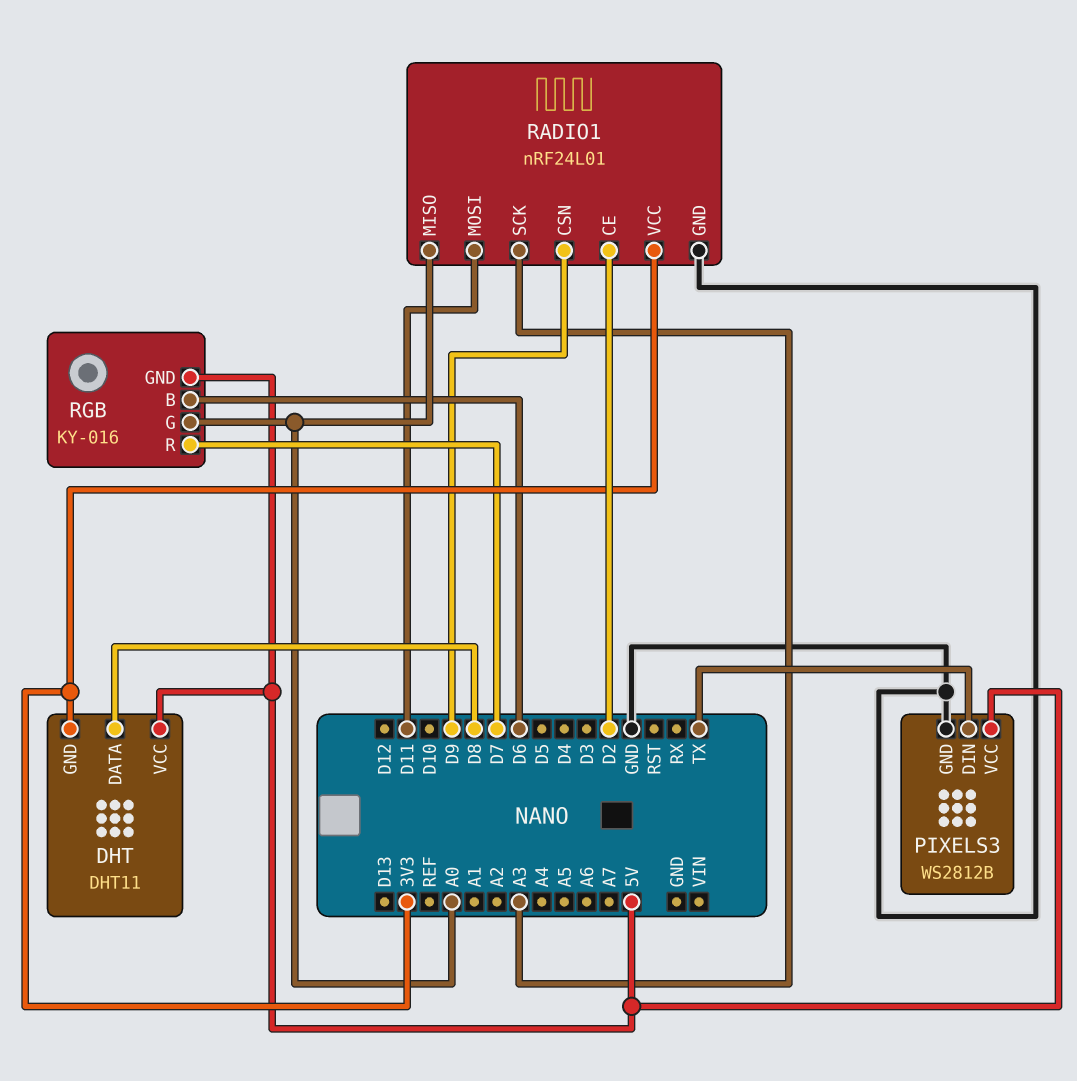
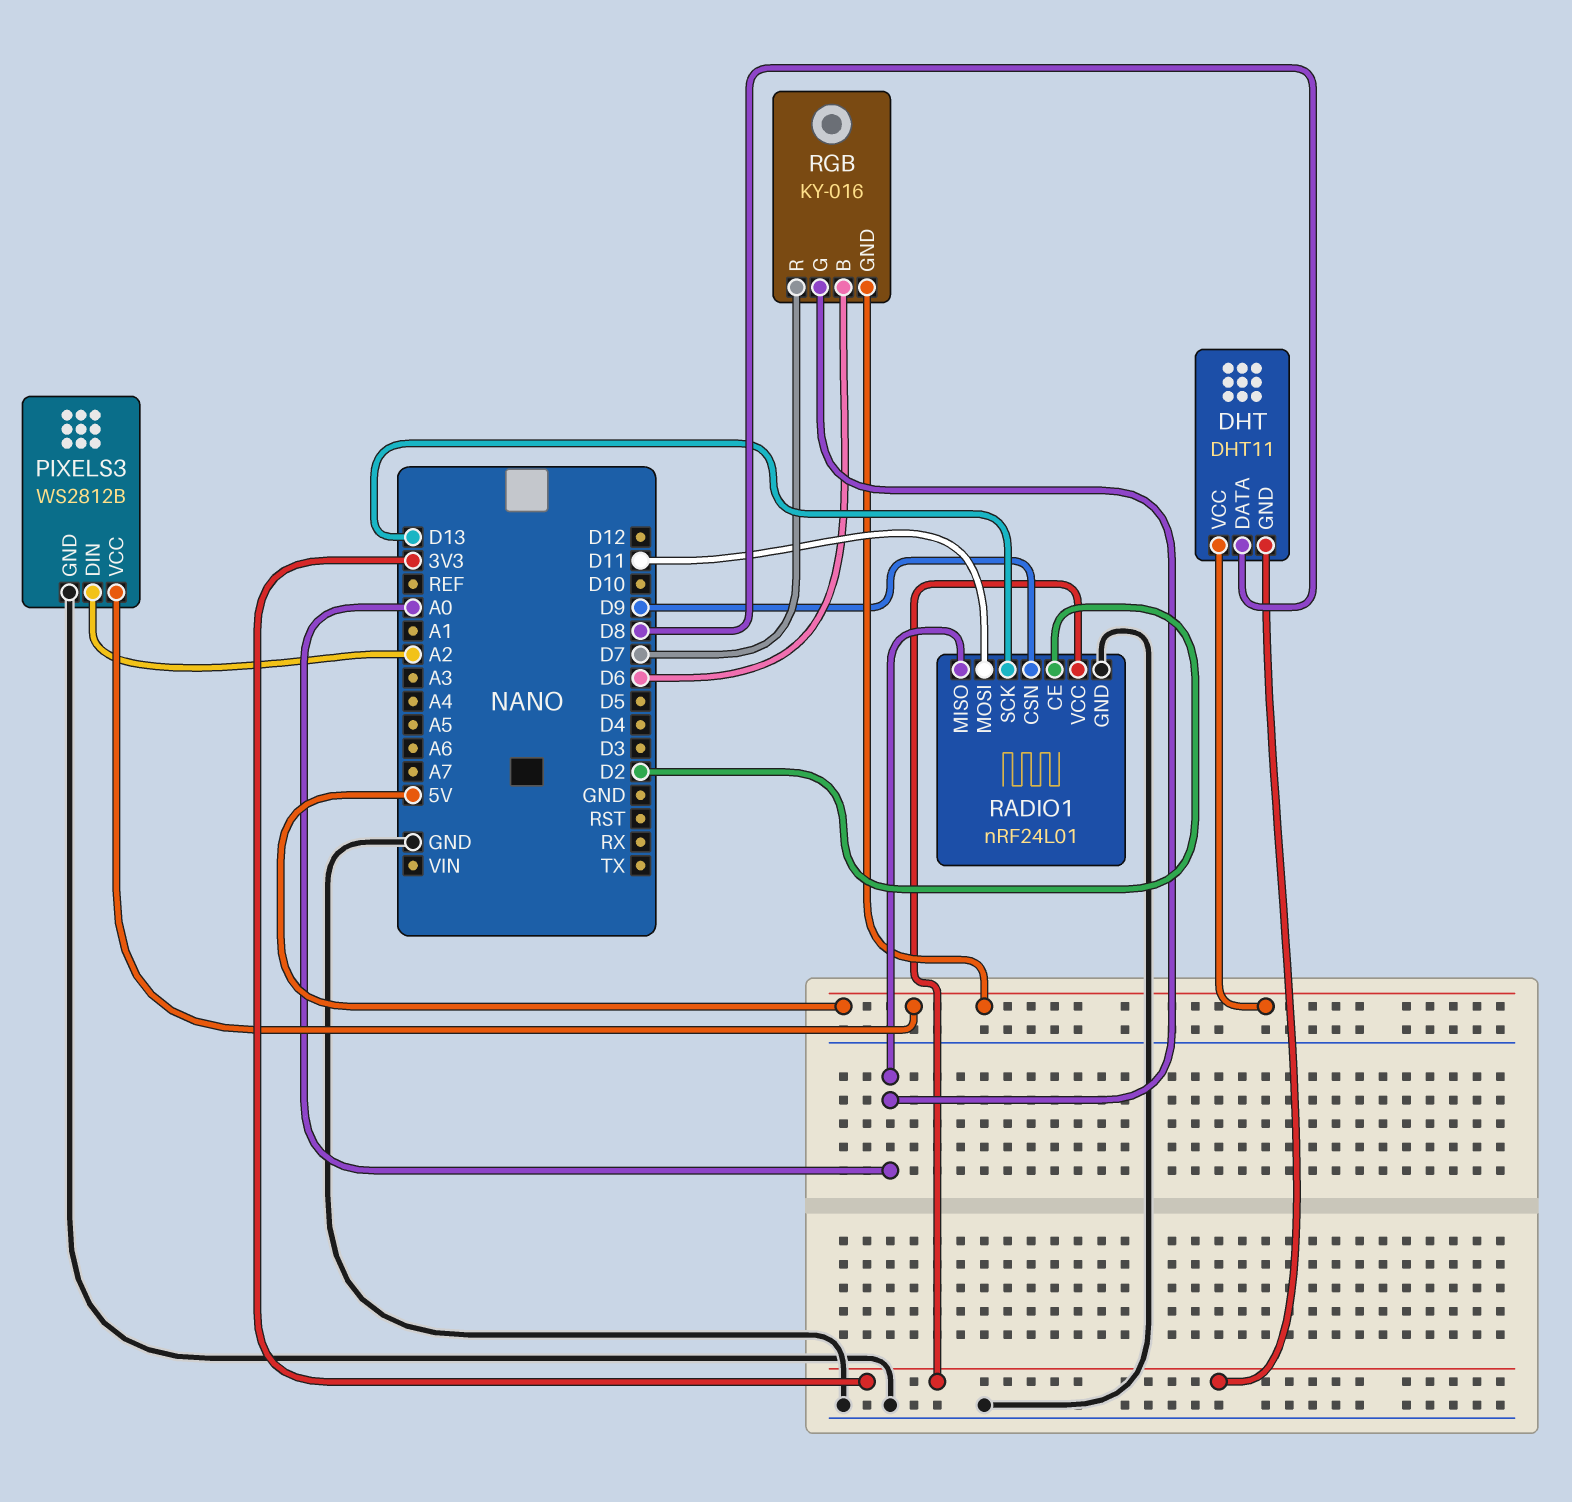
PIXELS3 pin DIN: TX -> A2
RADIO1 pin SCK: A3 -> D13

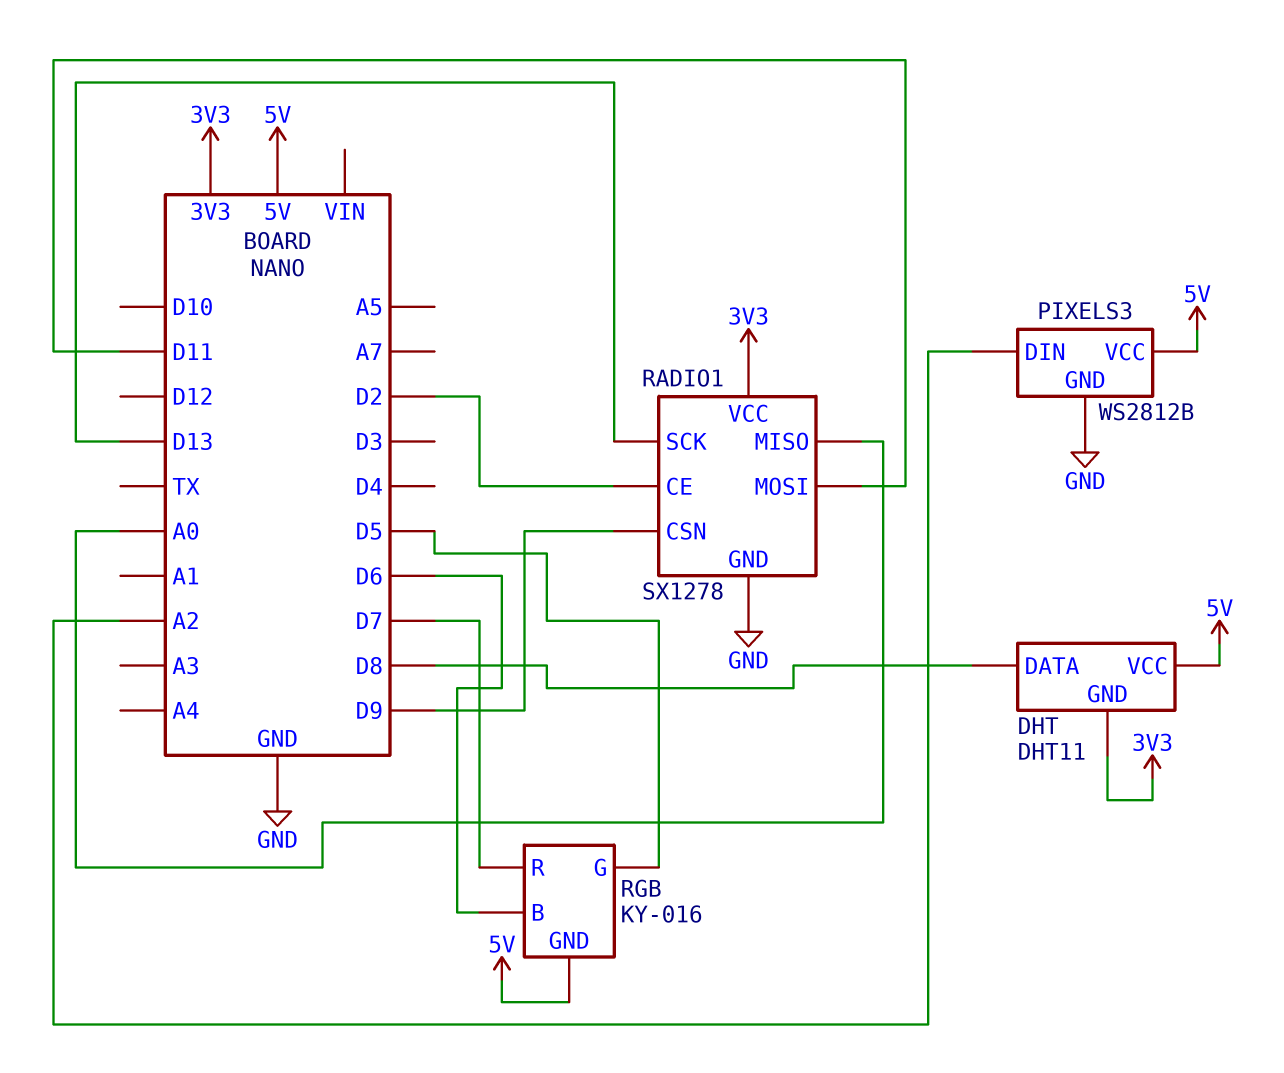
RADIO1: nRF24L01 -> SX1278
RGB pin G: A0 -> D5

